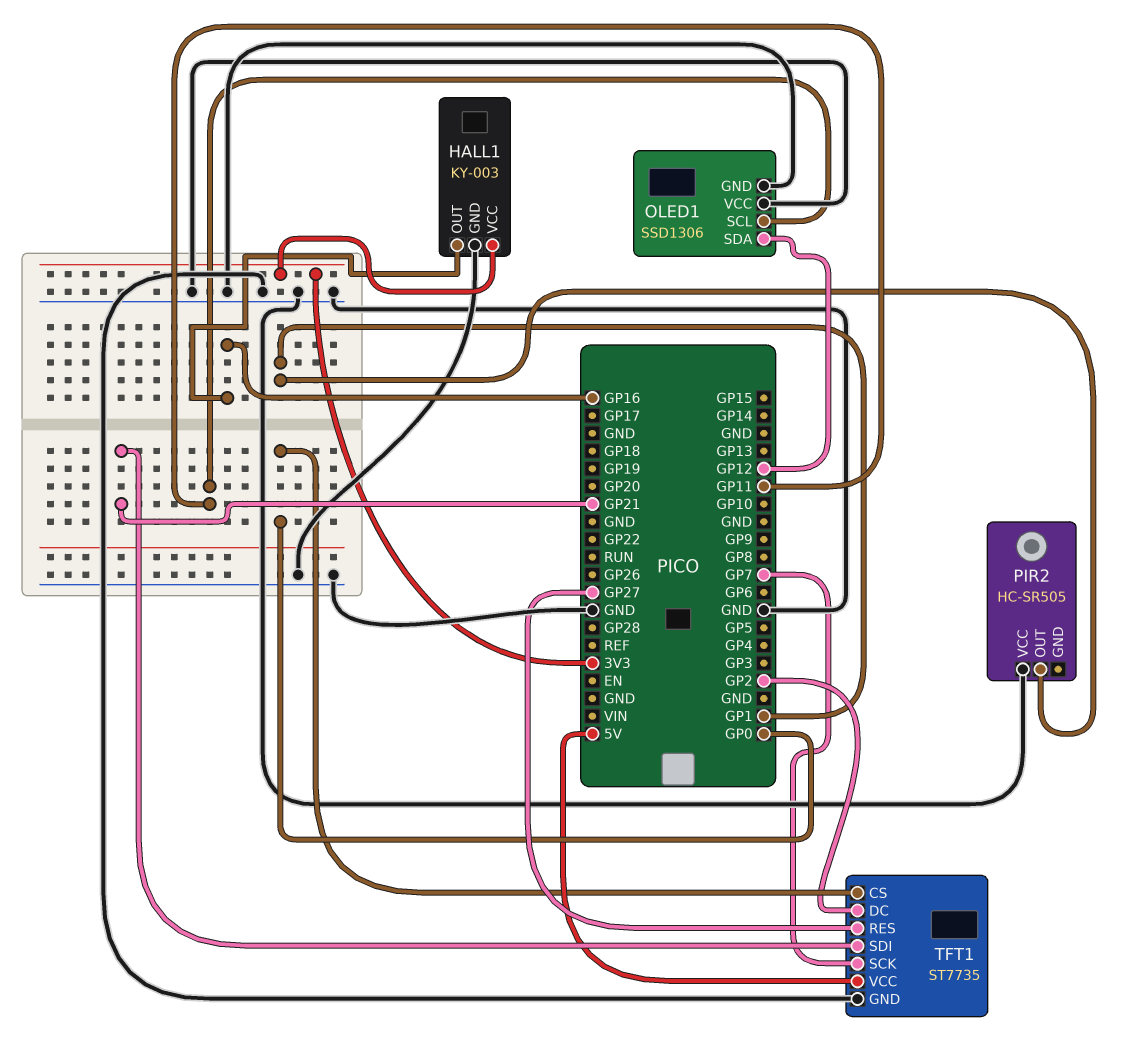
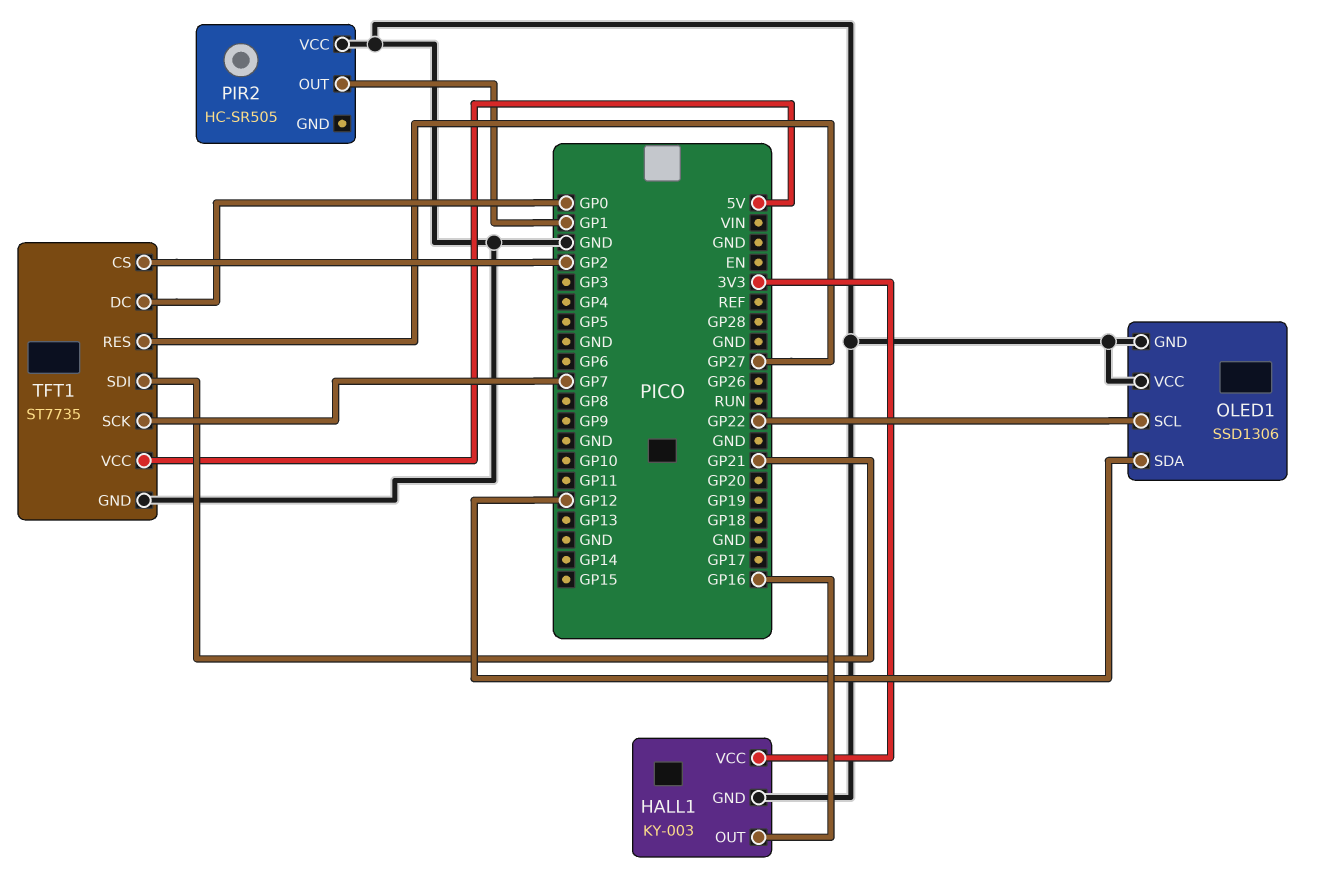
OLED1 pin SCL: GP11 -> GP22
TFT1 pin CS: GP0 -> GP2
TFT1 pin DC: GP2 -> GP0

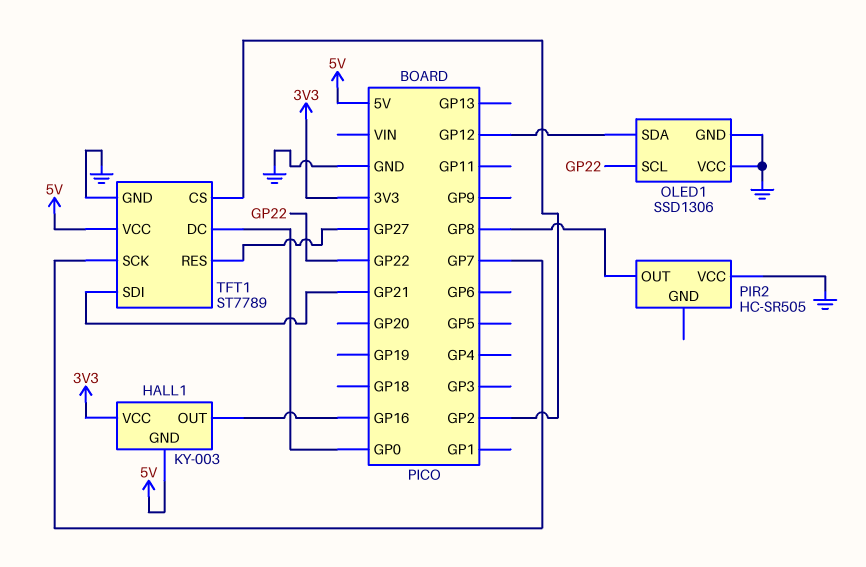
HALL1 pin GND: GND -> 5V
PIR2 pin OUT: GP1 -> GP8
TFT1: ST7735 -> ST7789

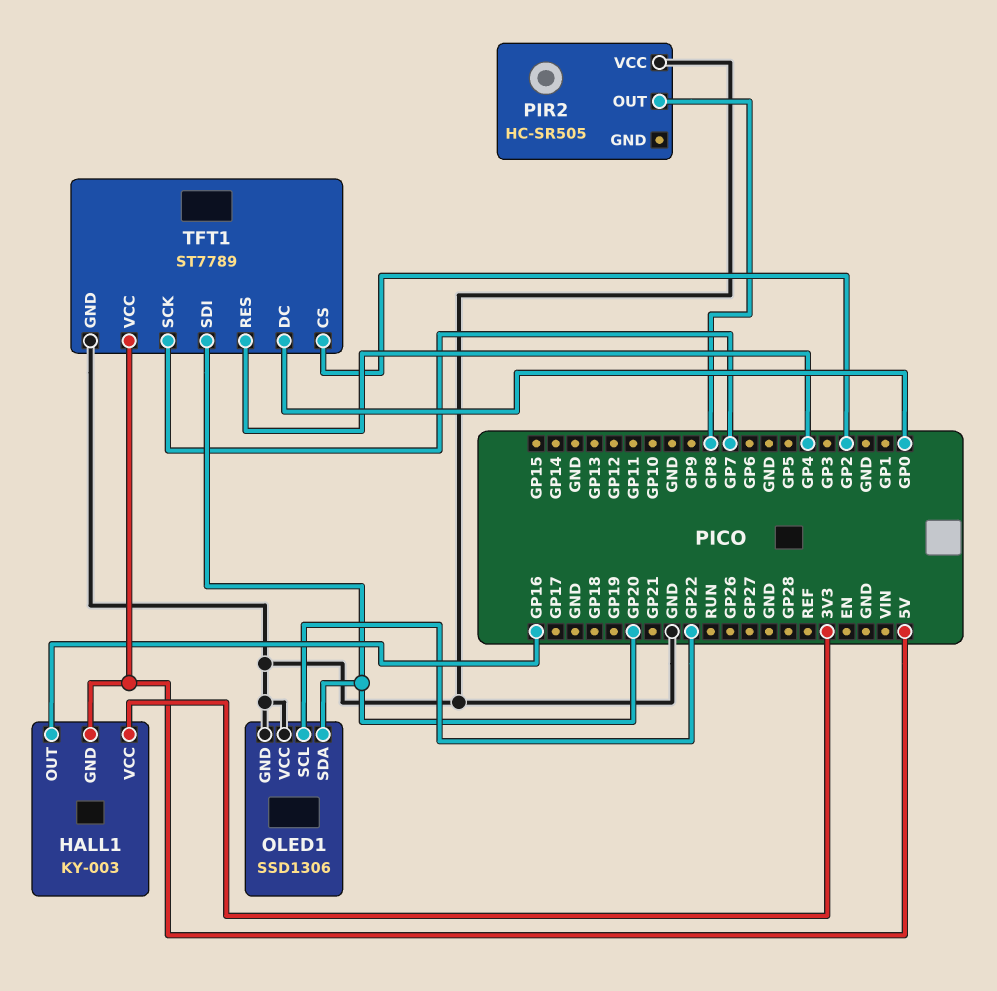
OLED1 pin SDA: GP12 -> GP20
TFT1 pin RES: GP27 -> GP4
TFT1 pin SDI: GP21 -> GP20

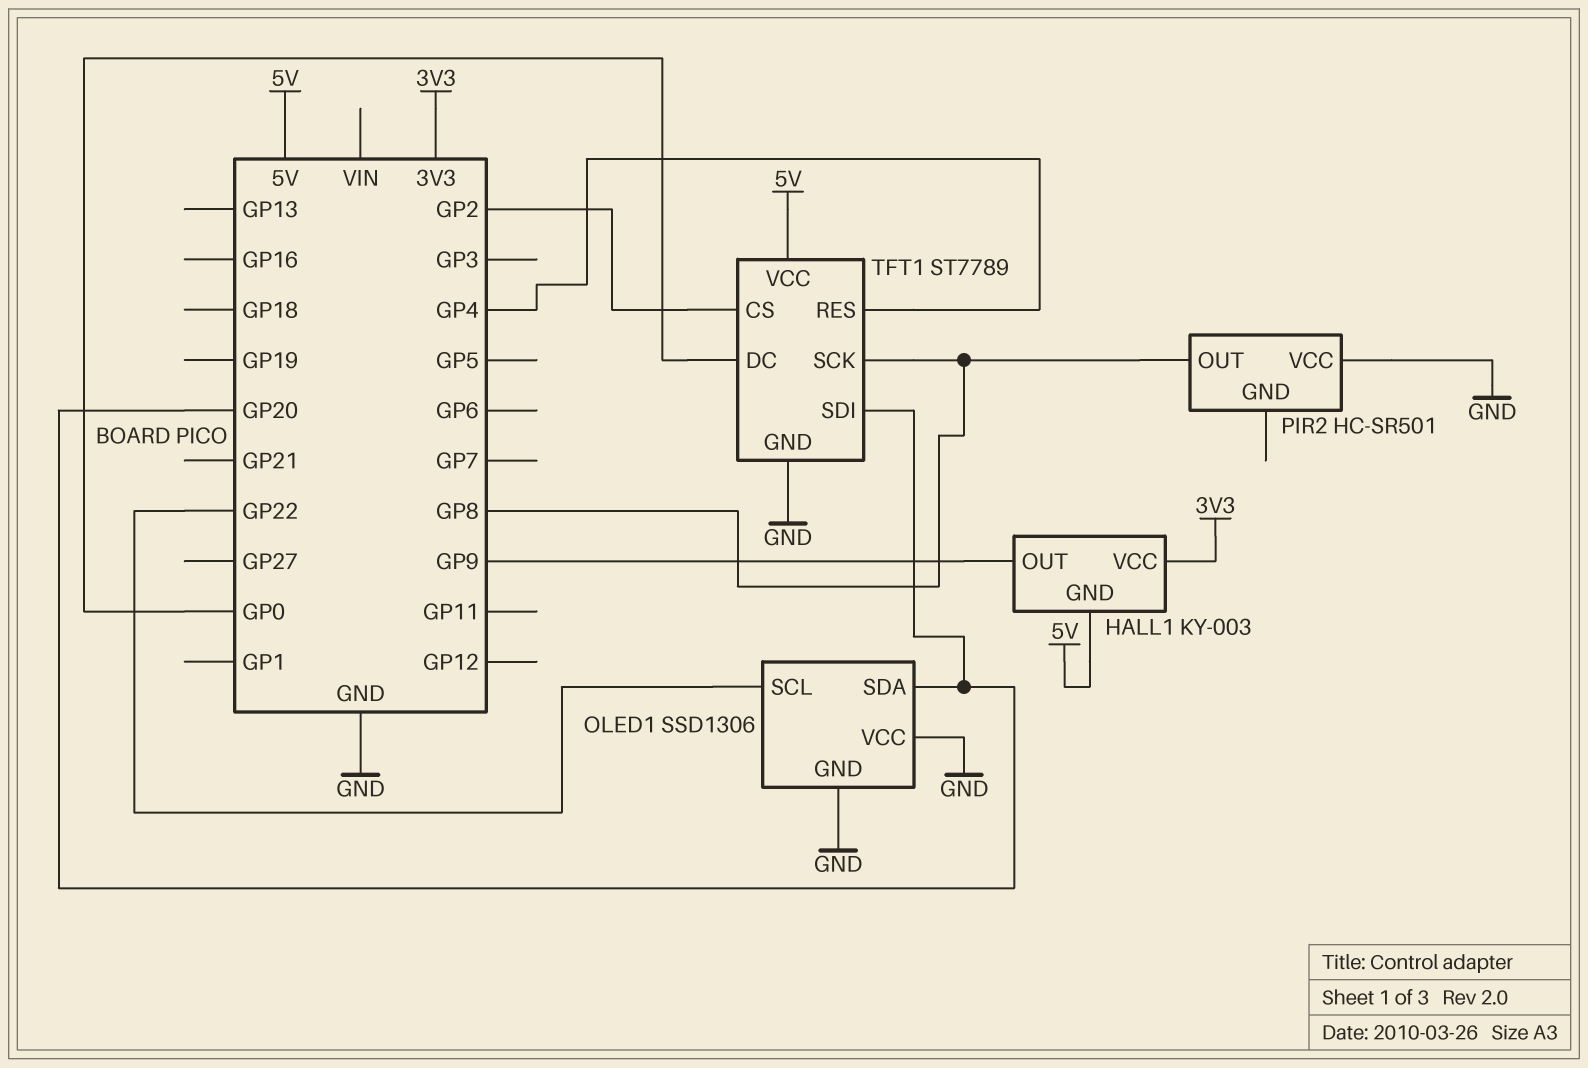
HALL1 pin OUT: GP16 -> GP9
PIR2: HC-SR505 -> HC-SR501
TFT1 pin SCK: GP7 -> GP8

